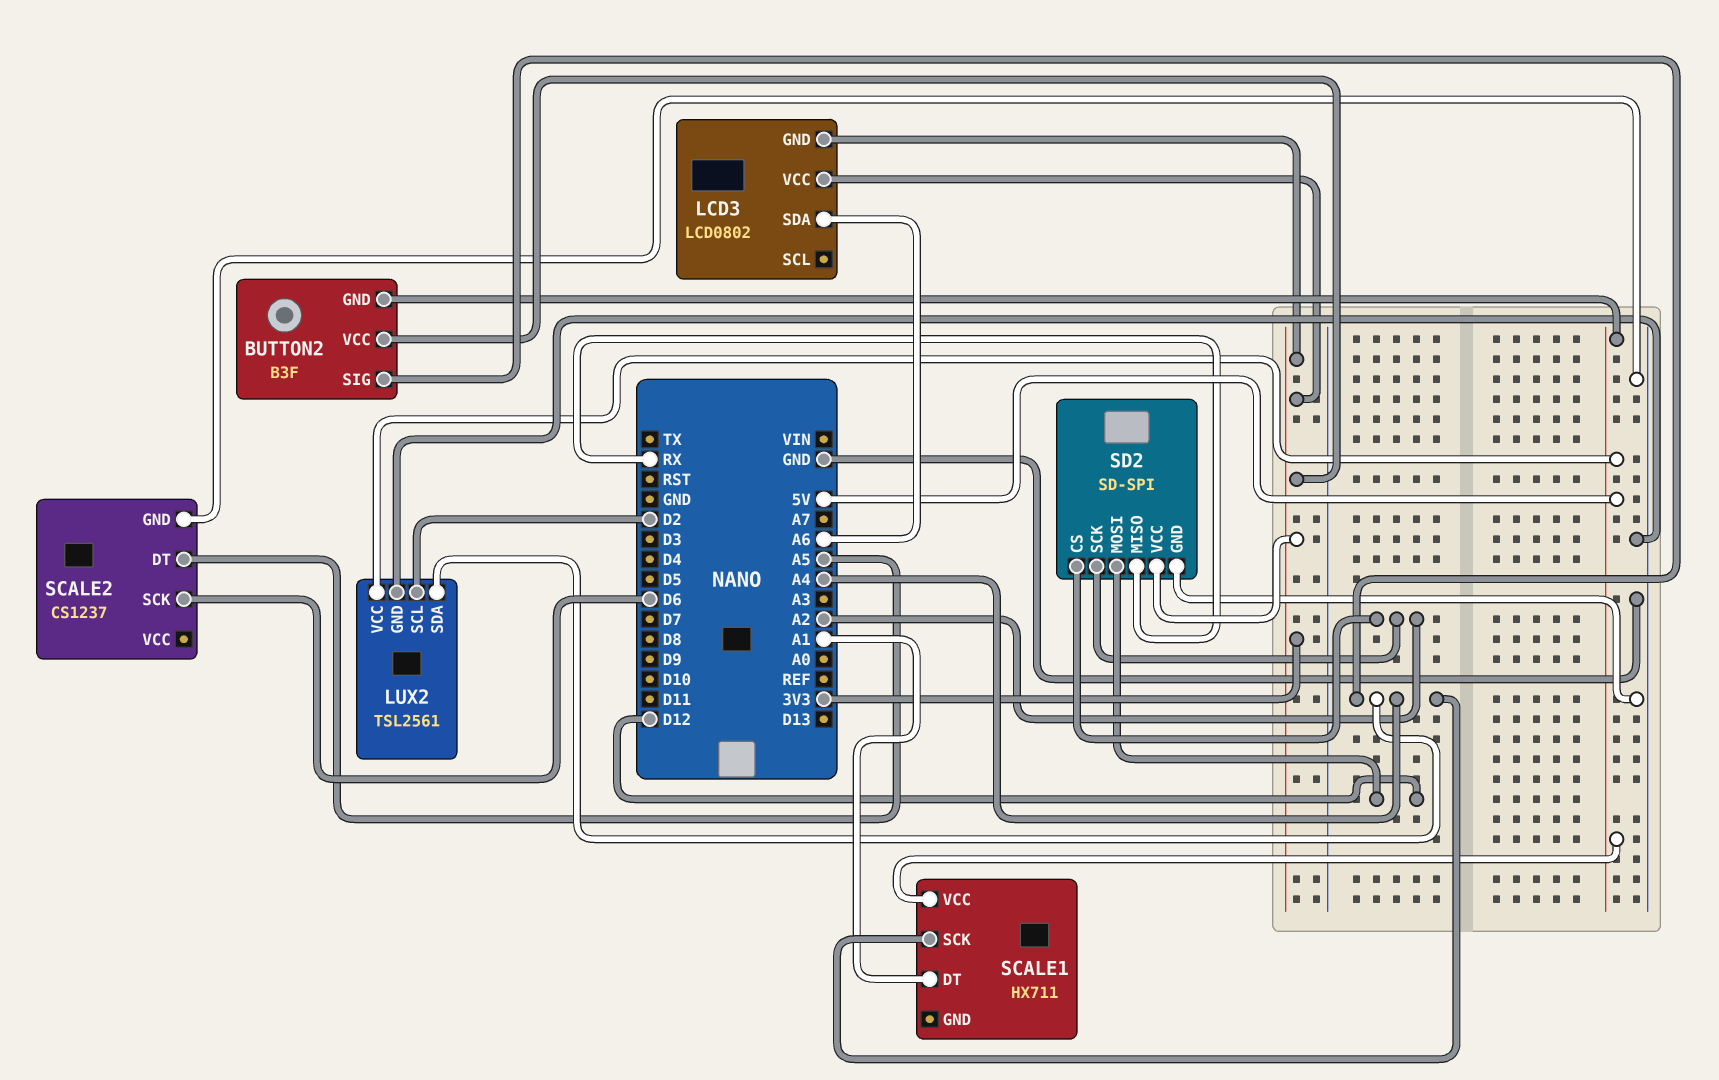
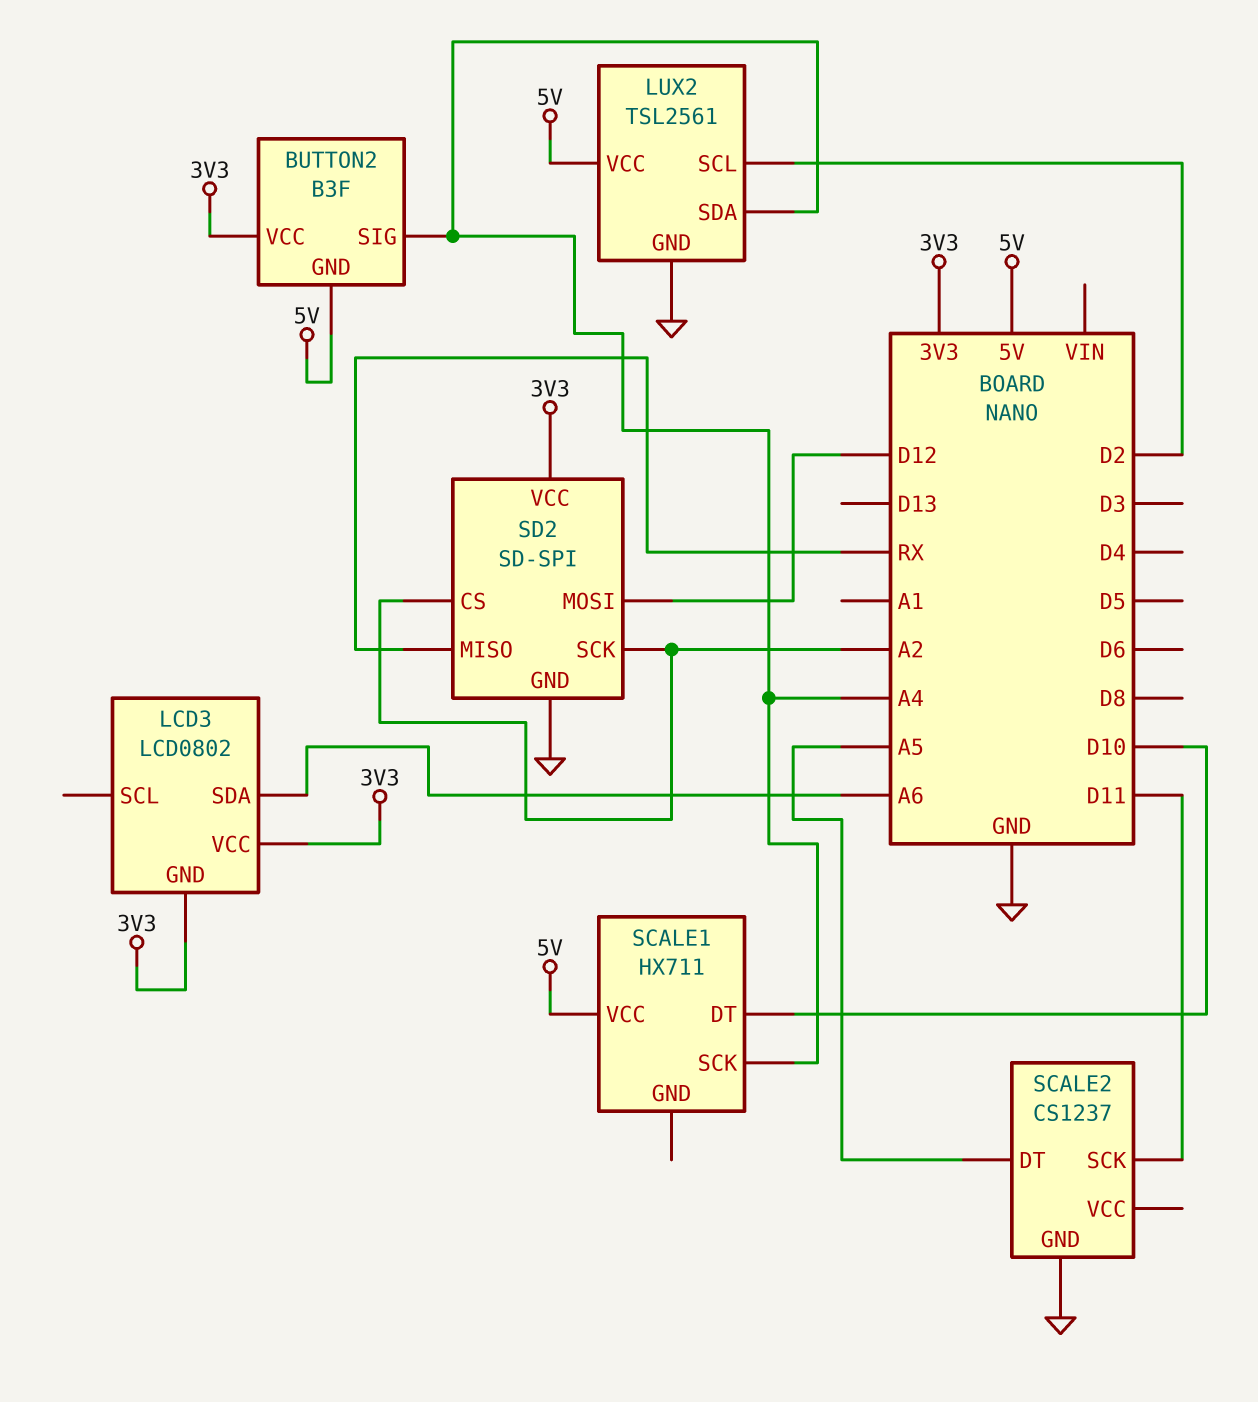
SCALE1 pin DT: A1 -> D10
SCALE2 pin SCK: D6 -> D11

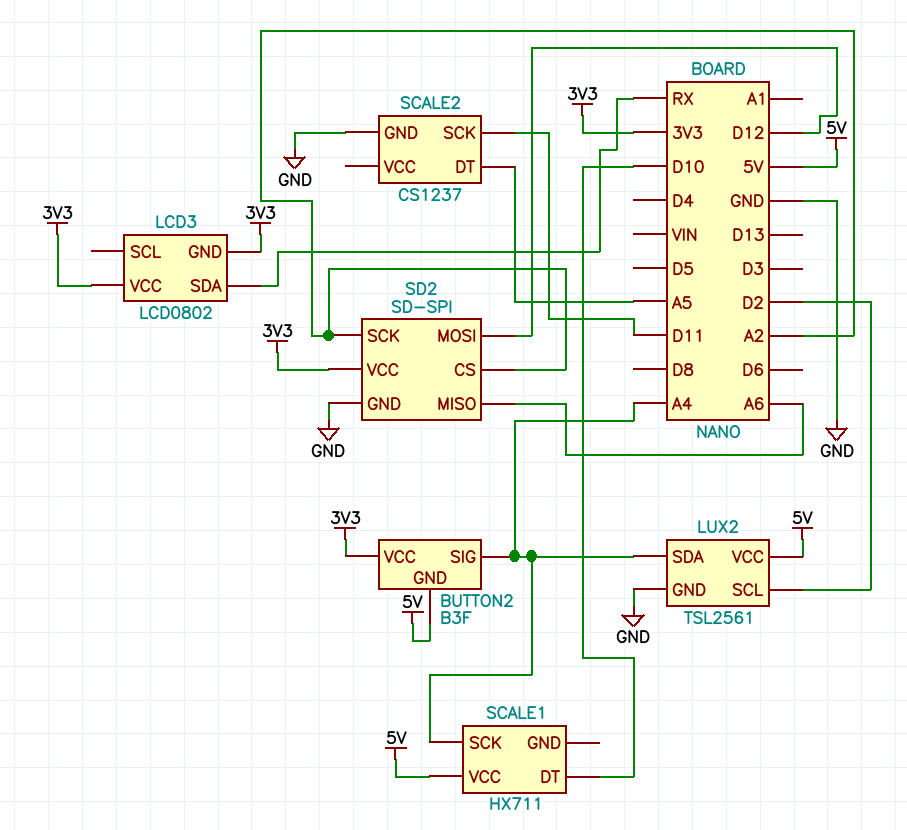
LCD3 pin SDA: A6 -> RX
SD2 pin MISO: RX -> A6

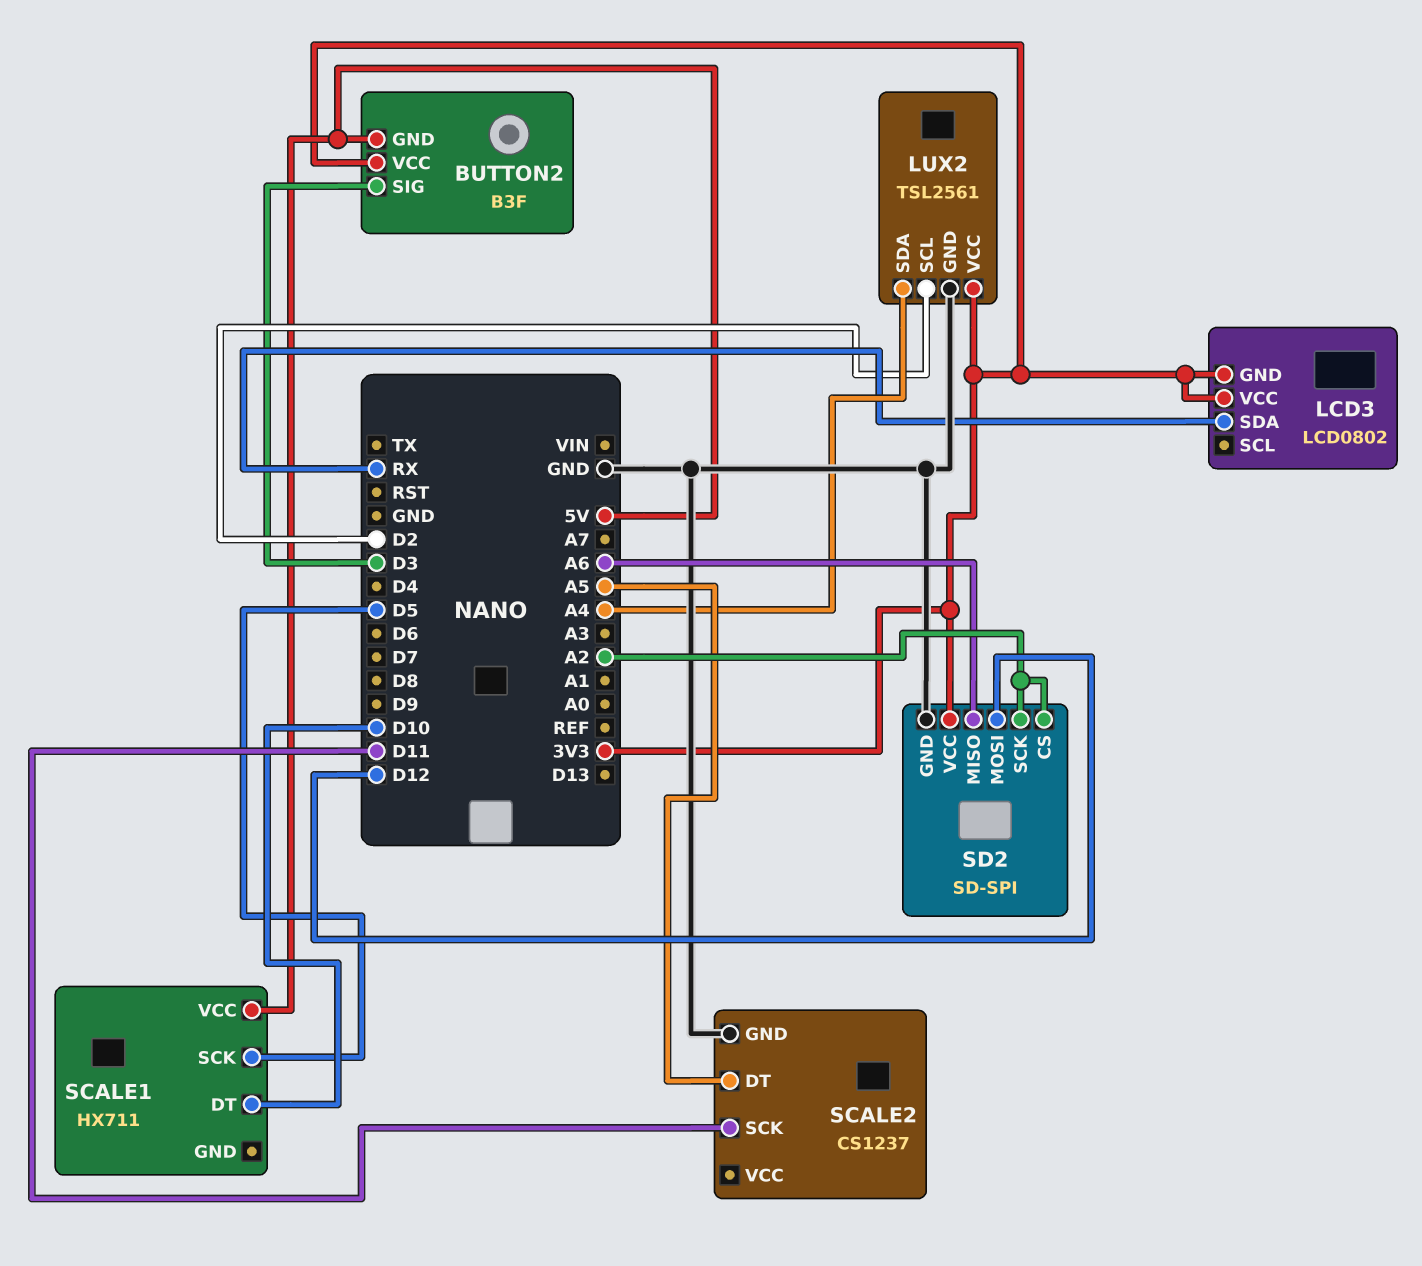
BUTTON2 pin SIG: A4 -> D3
LUX2 pin VCC: 5V -> 3V3
SCALE1 pin SCK: A4 -> D5

